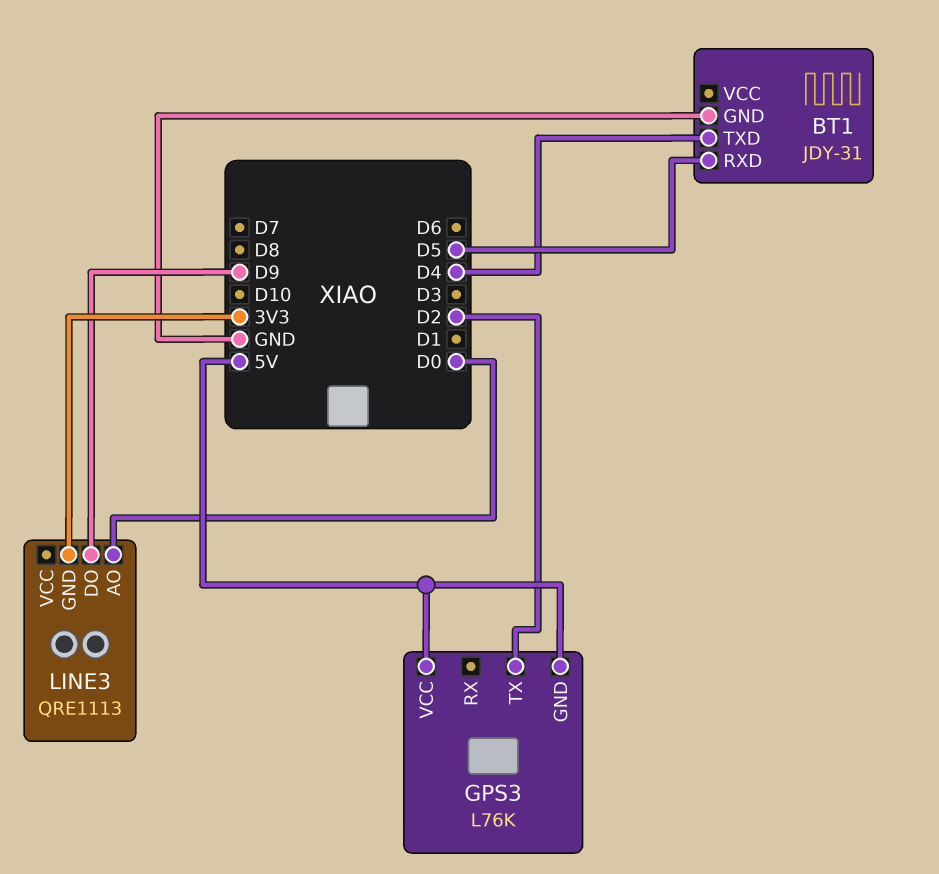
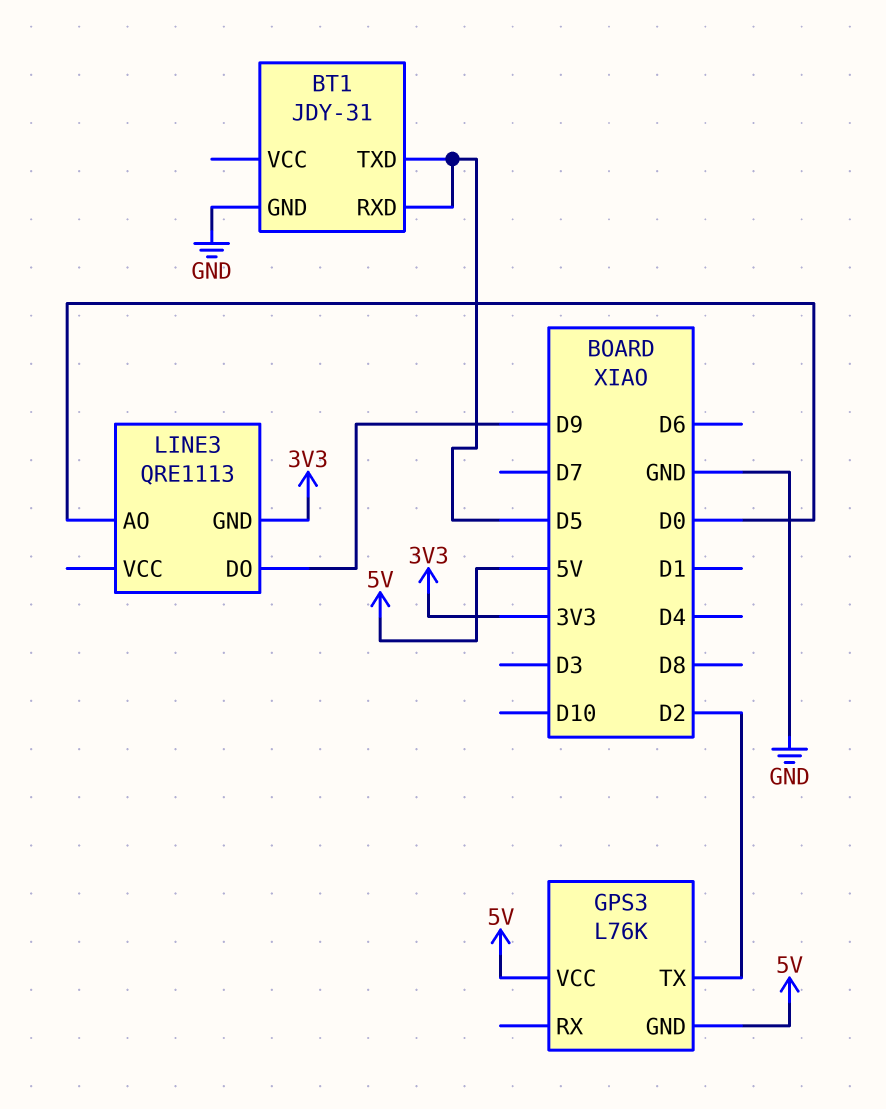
BT1 pin TXD: D4 -> D5

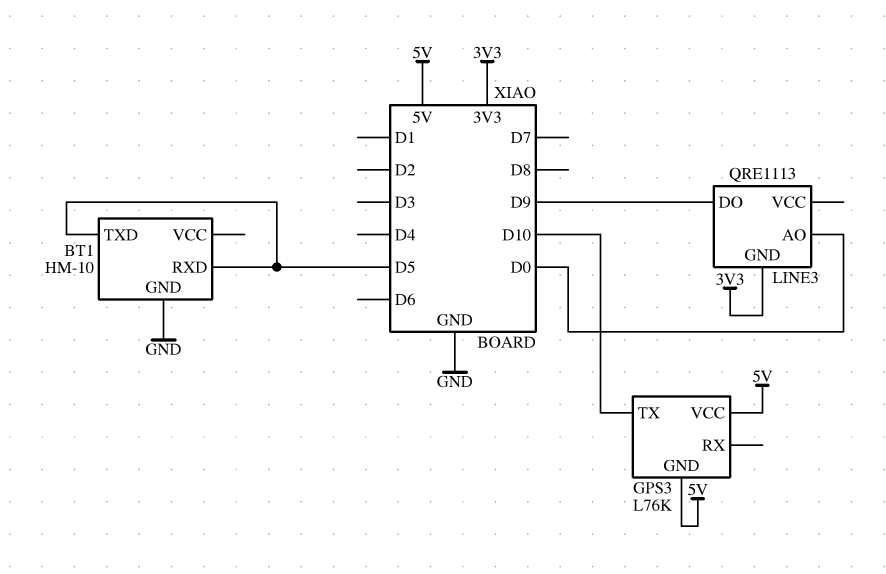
BT1: JDY-31 -> HM-10
GPS3 pin TX: D2 -> D10

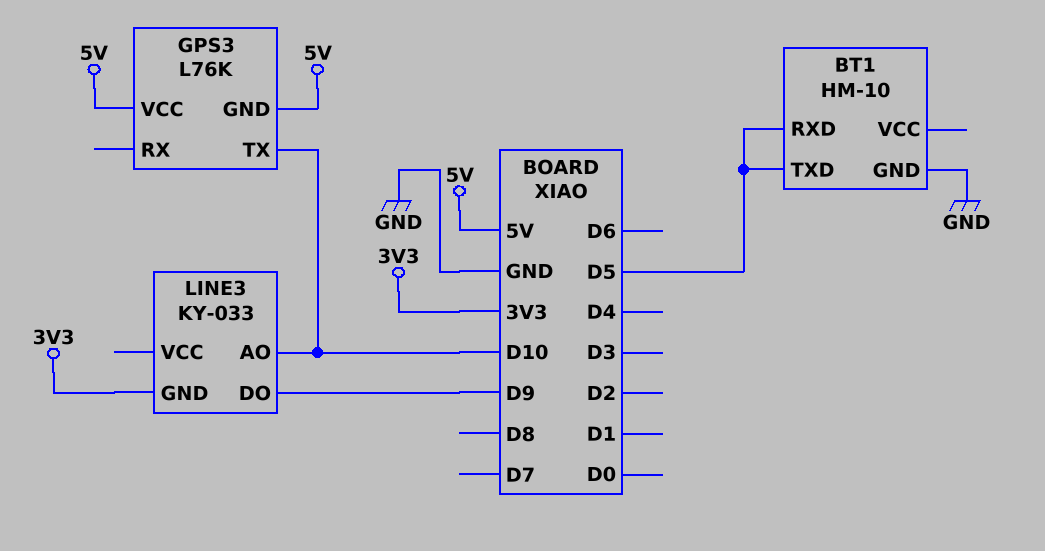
LINE3: QRE1113 -> KY-033
LINE3 pin AO: D0 -> D10

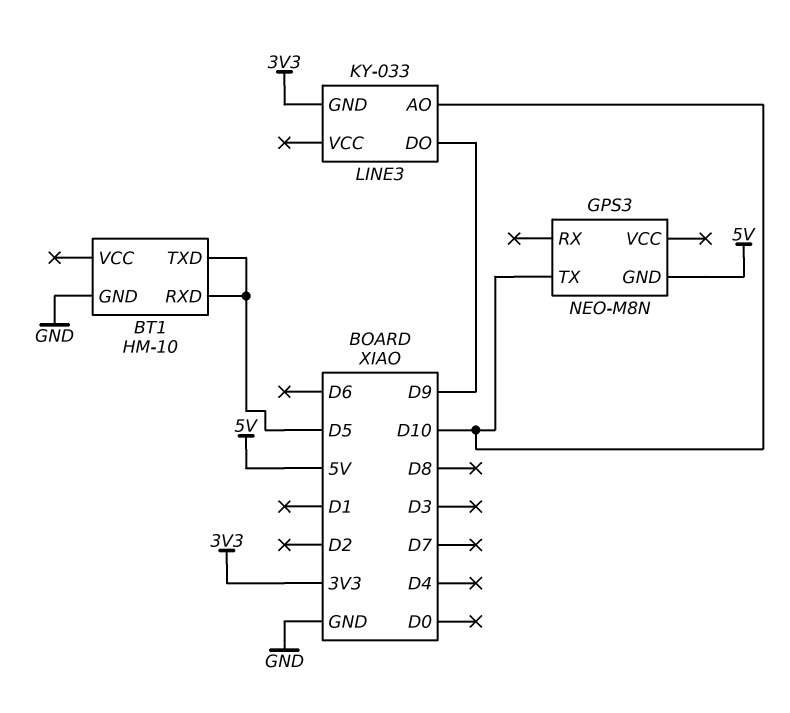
GPS3: L76K -> NEO-M8N
GPS3 pin VCC: 5V -> none

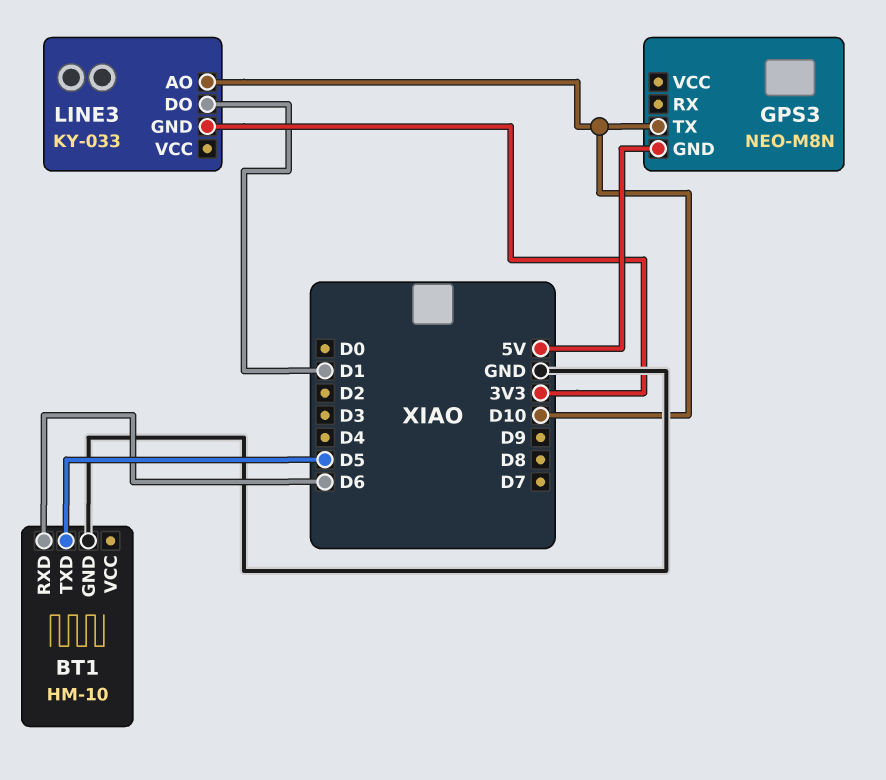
BT1 pin RXD: D5 -> D6
LINE3 pin DO: D9 -> D1

